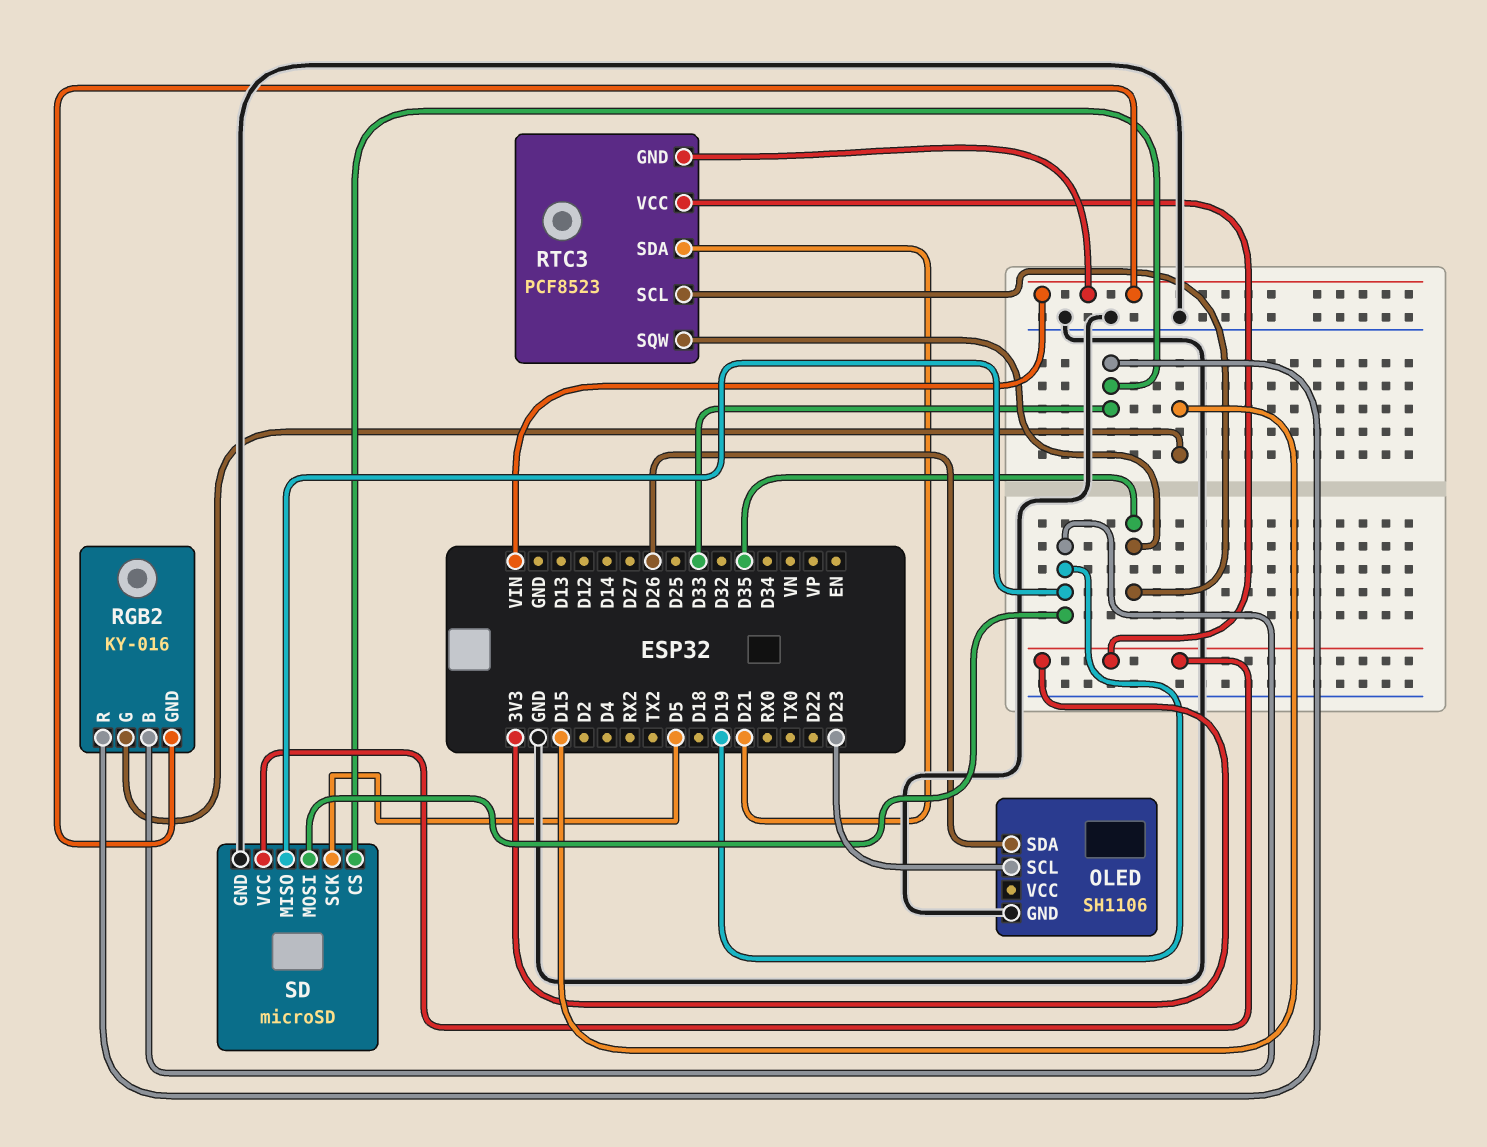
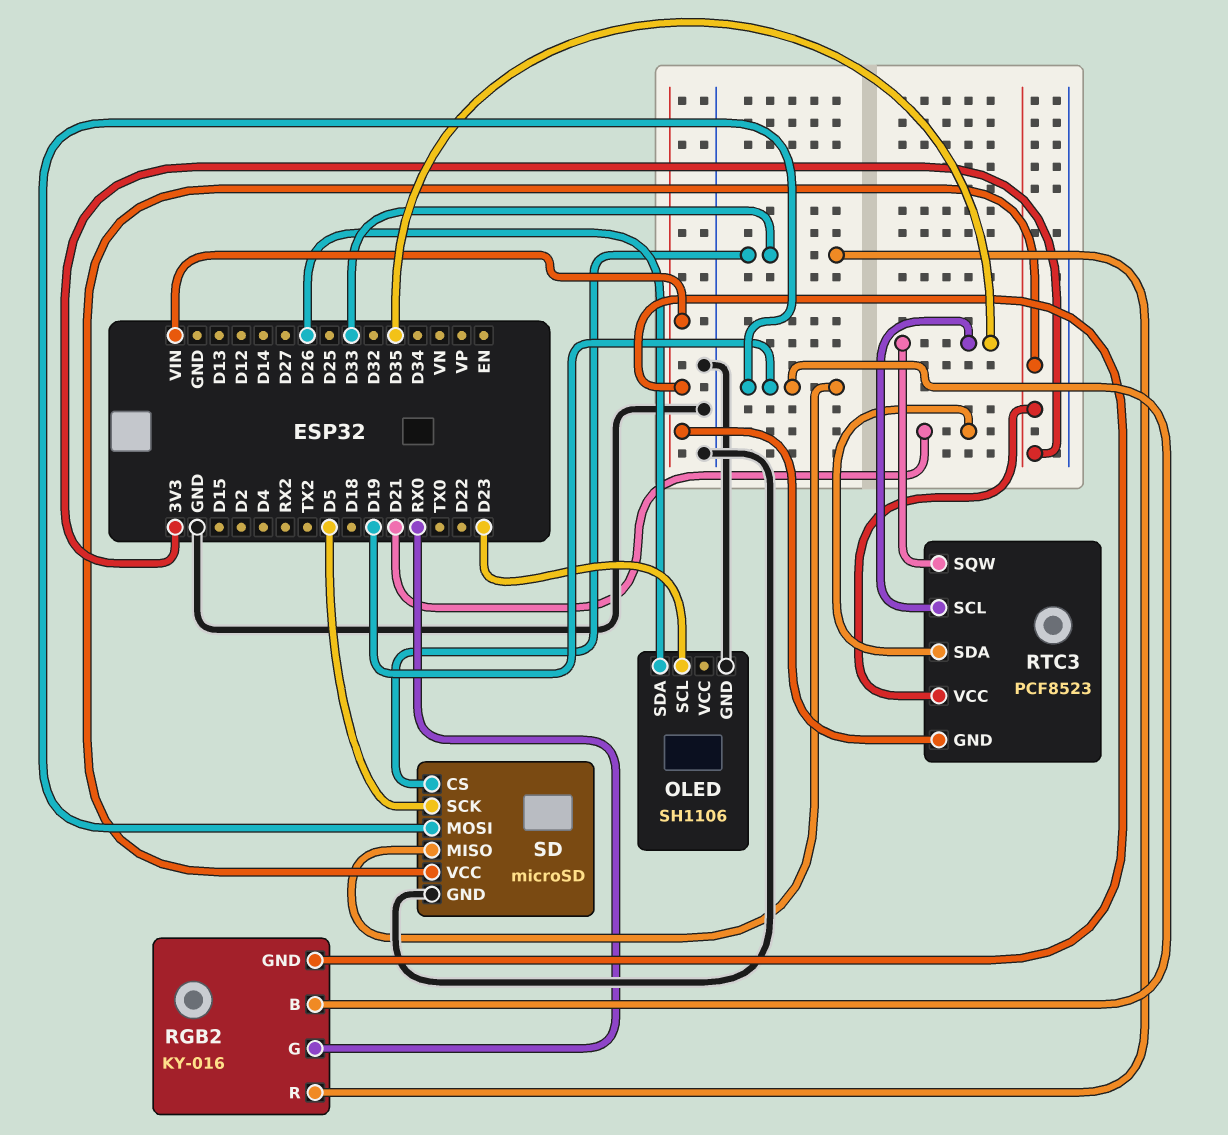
RGB2 pin G: D15 -> RX0

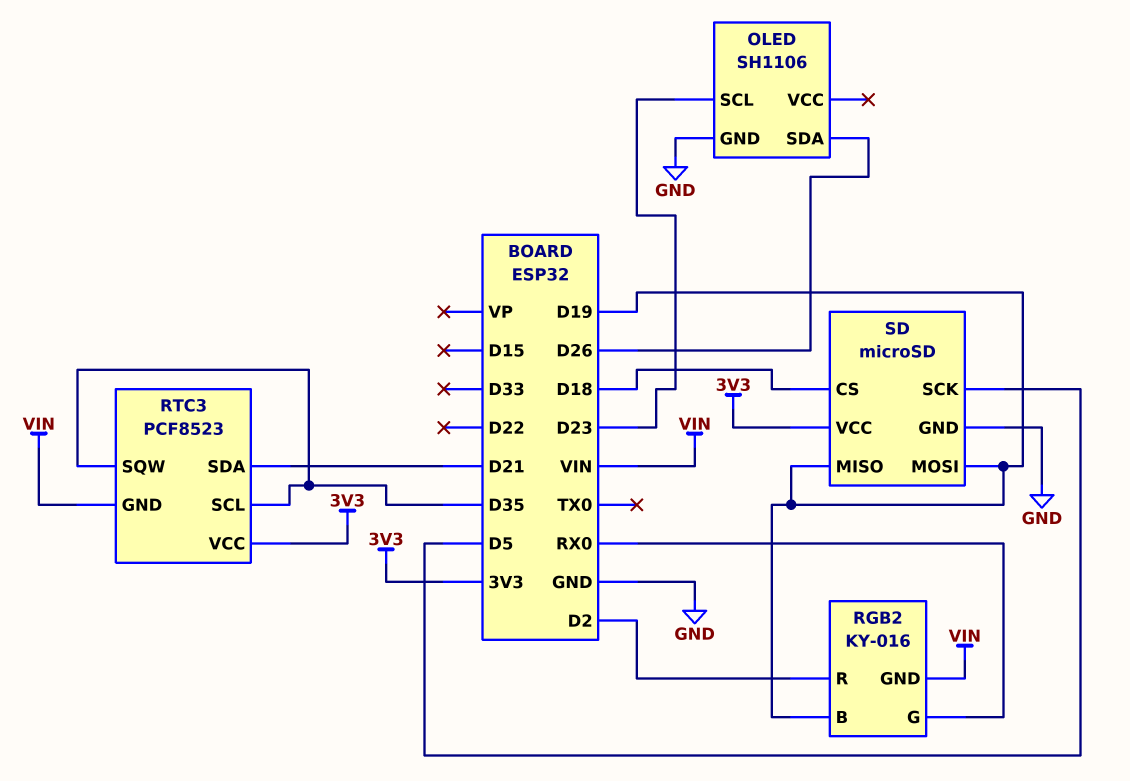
RGB2 pin R: D33 -> D2
SD pin CS: D33 -> D18

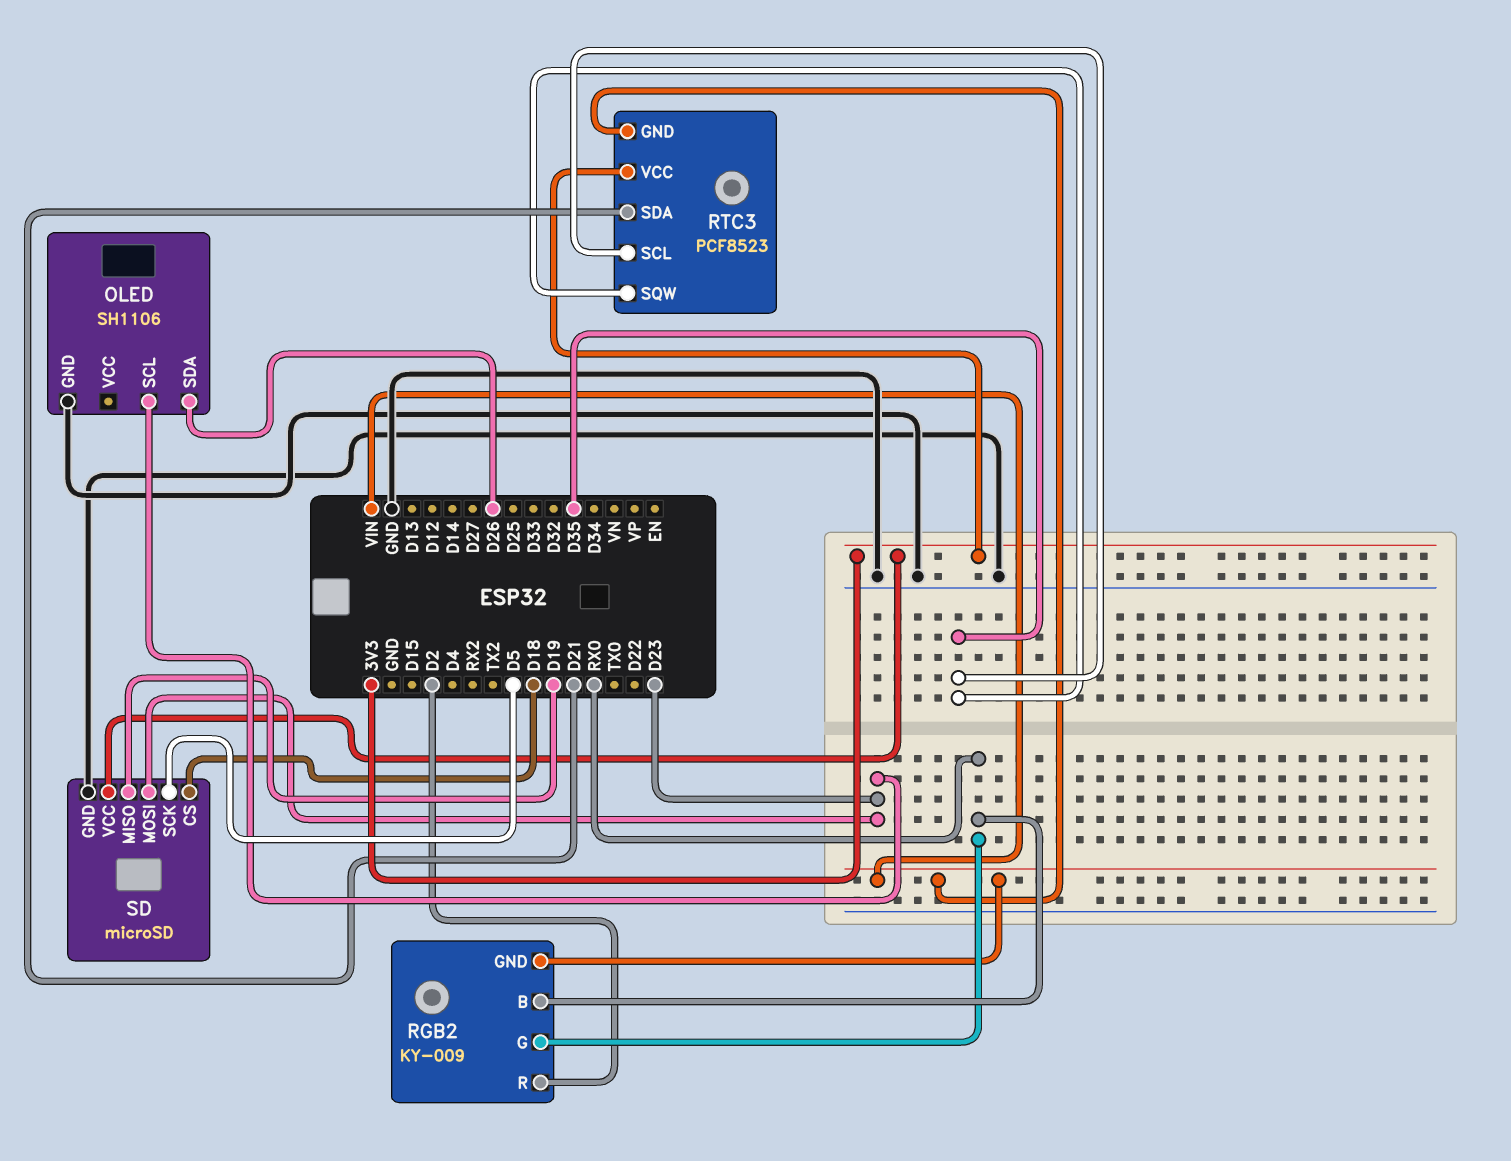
RGB2: KY-016 -> KY-009
RGB2 pin B: D19 -> RX0
SD pin MOSI: D19 -> D23

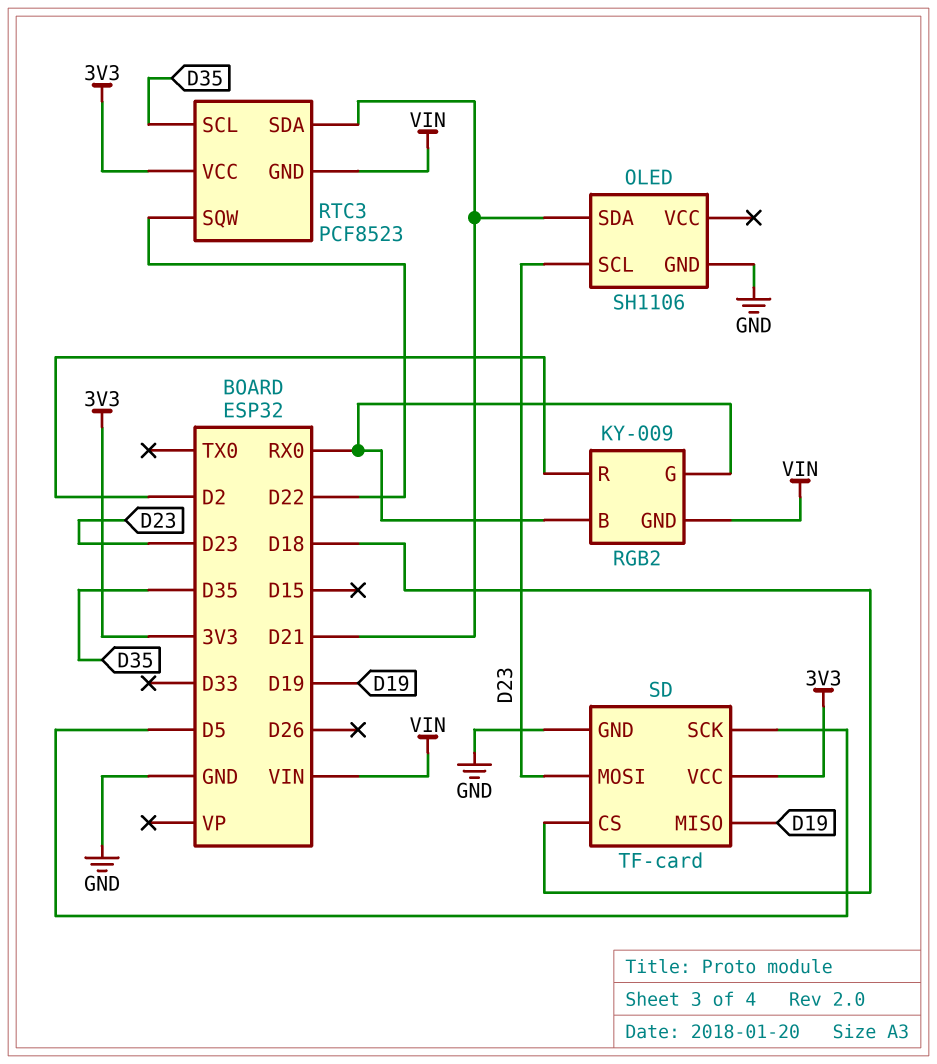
OLED pin SDA: D26 -> D21
RTC3 pin SQW: D35 -> D22
SD: microSD -> TF-card

